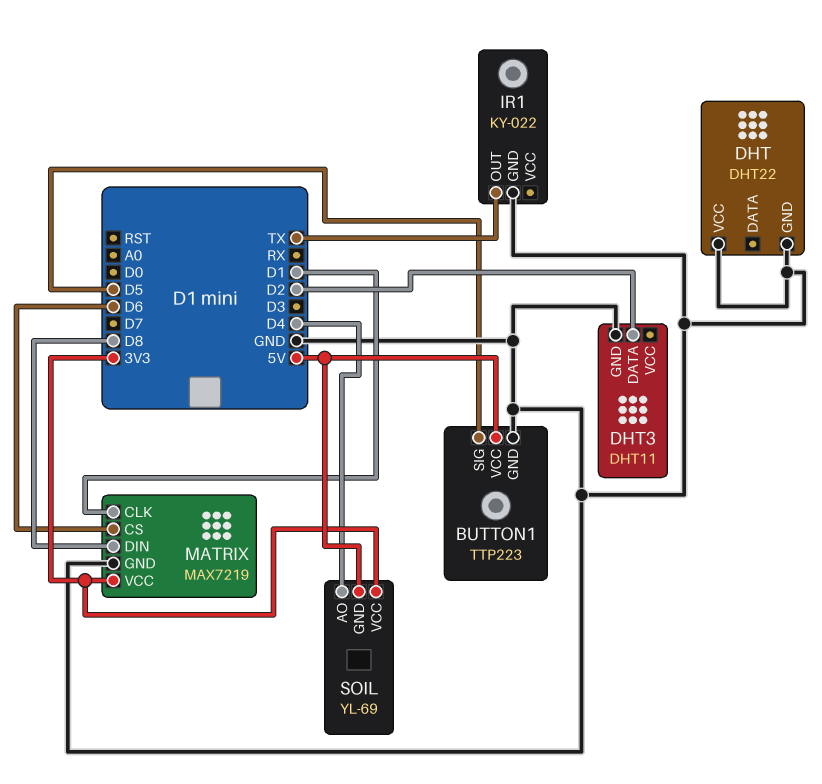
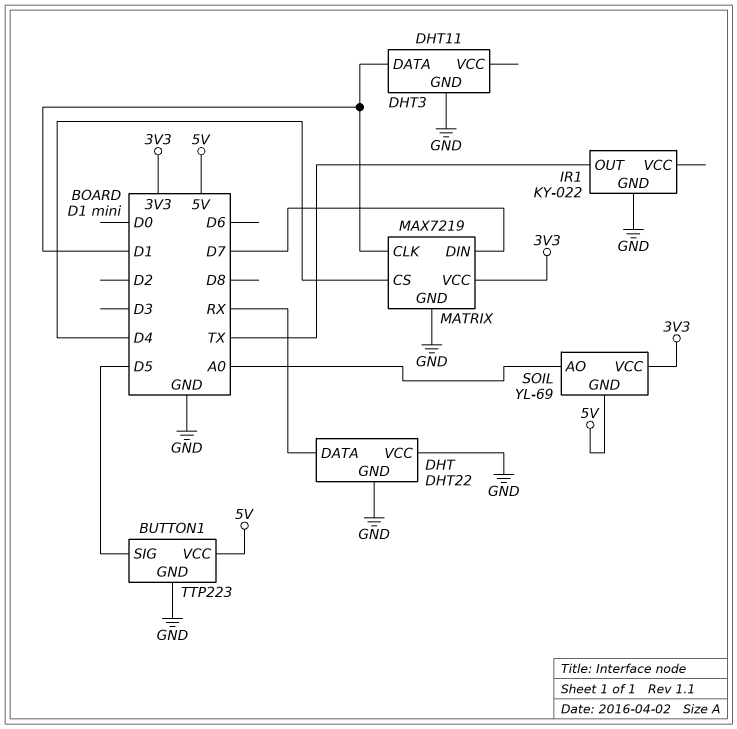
DHT pin DATA: none -> RX
DHT3 pin DATA: D2 -> D1
MATRIX pin CS: D6 -> D4
MATRIX pin DIN: D8 -> D7
SOIL pin AO: D4 -> A0

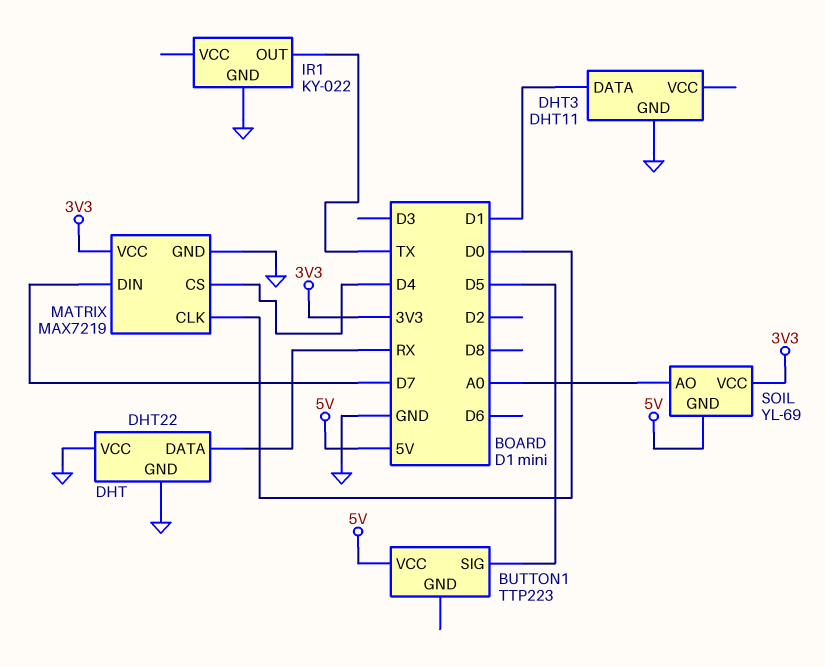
BUTTON1 pin GND: GND -> none
MATRIX pin CLK: D1 -> D0

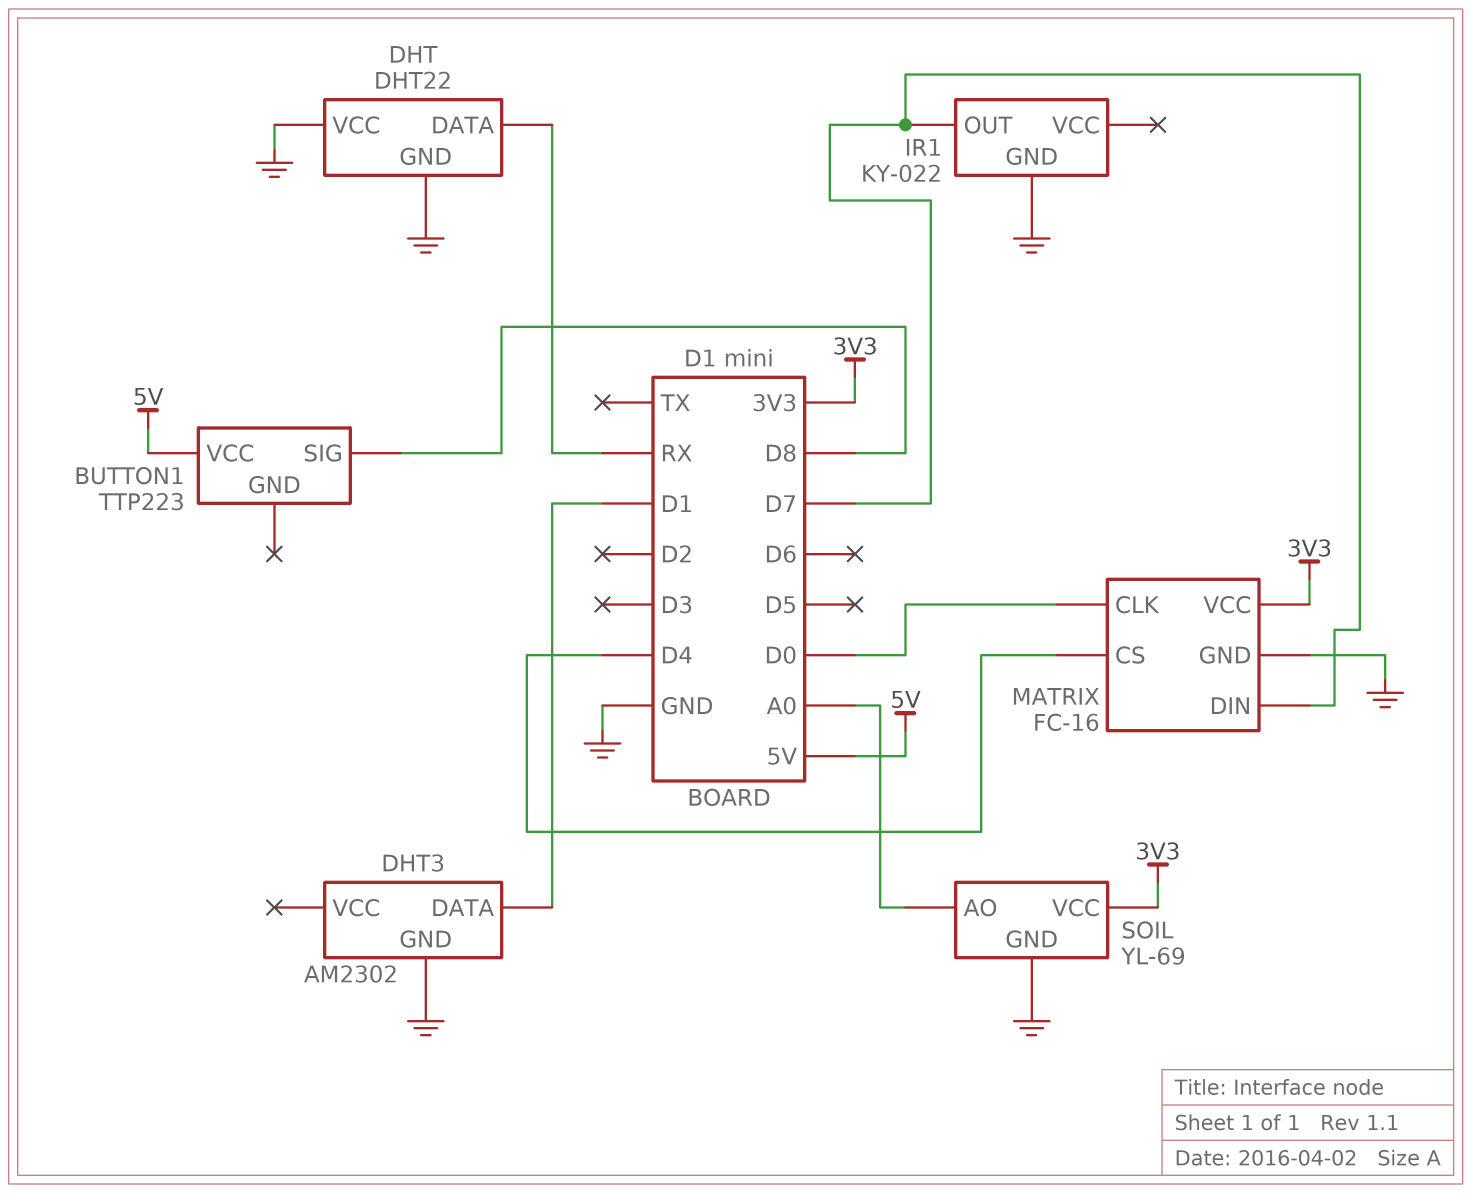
BUTTON1 pin SIG: D5 -> D8
DHT3: DHT11 -> AM2302
IR1 pin OUT: TX -> D7
MATRIX: MAX7219 -> FC-16
SOIL pin GND: 5V -> GND

